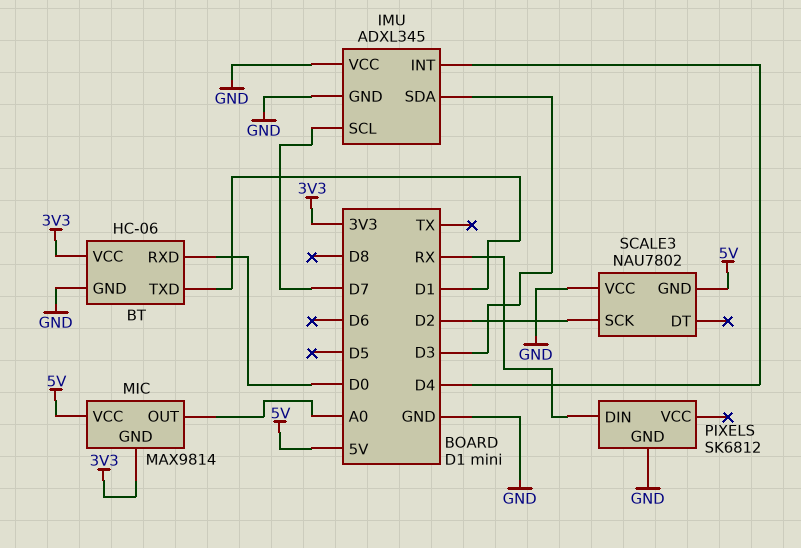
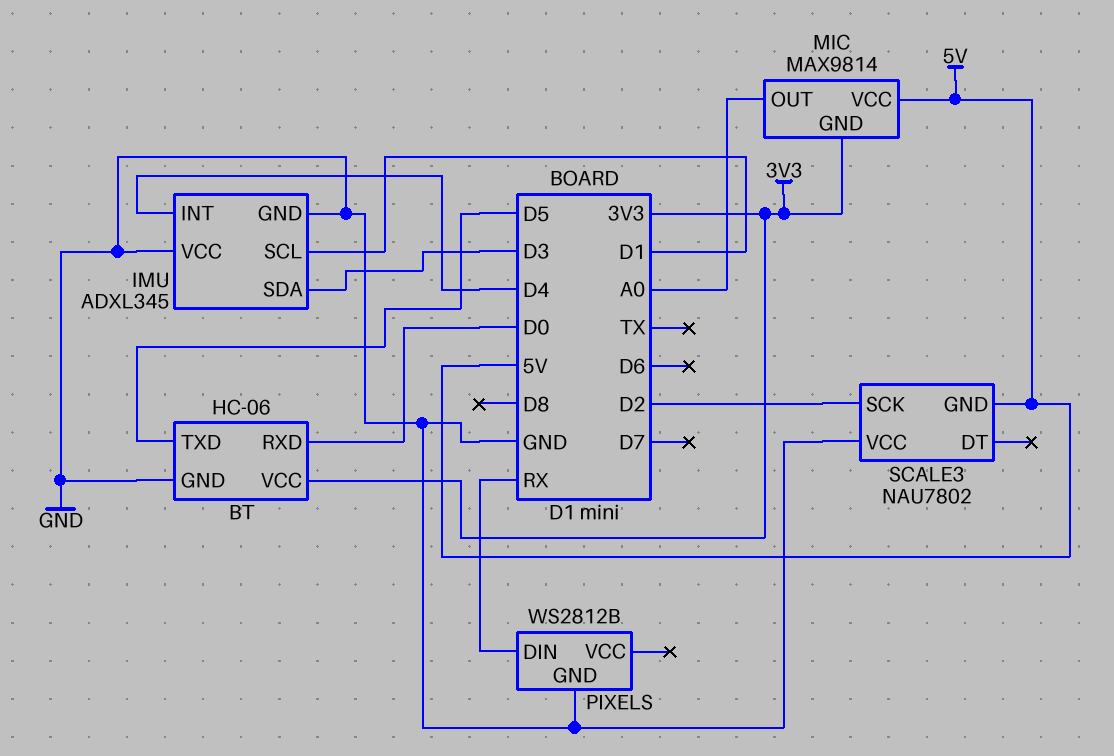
BT pin TXD: D1 -> D5
IMU pin SCL: D7 -> D1
PIXELS: SK6812 -> WS2812B

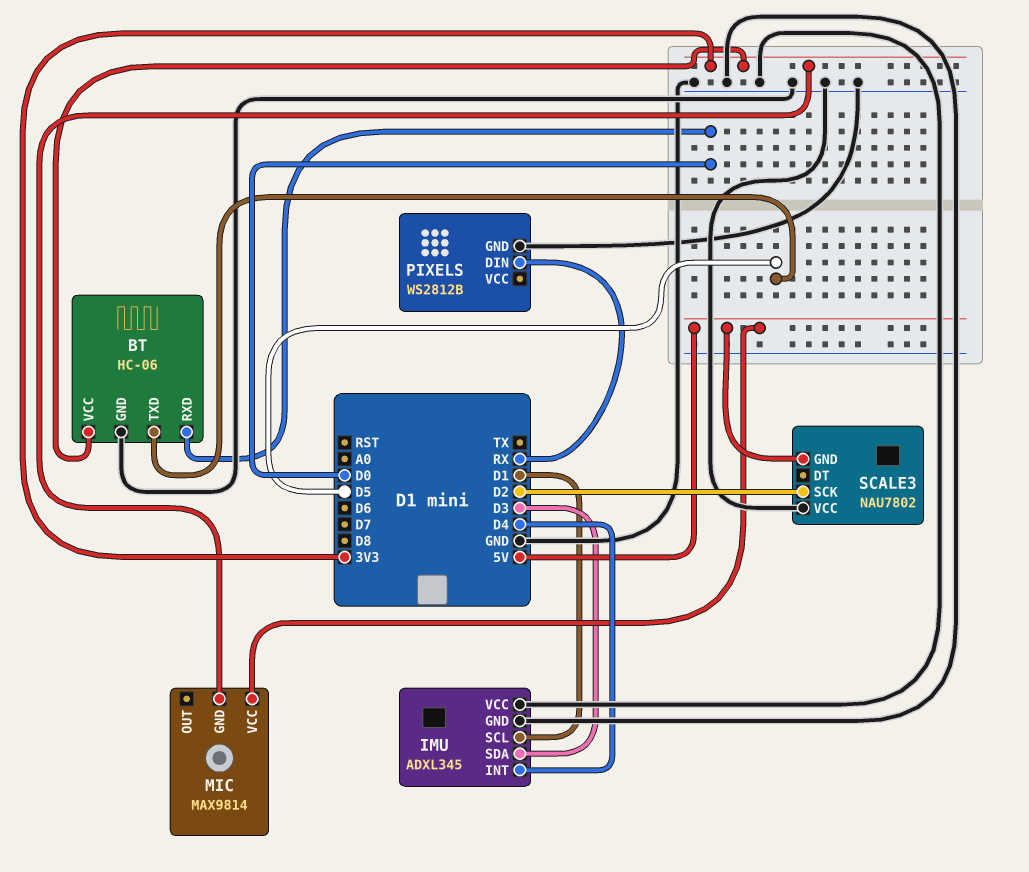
MIC pin OUT: A0 -> none

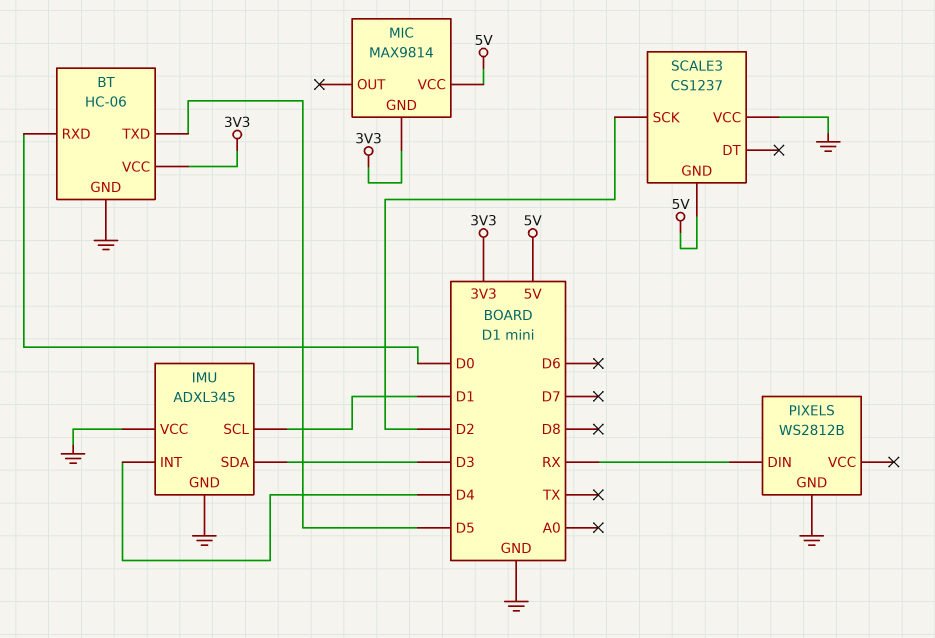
SCALE3: NAU7802 -> CS1237

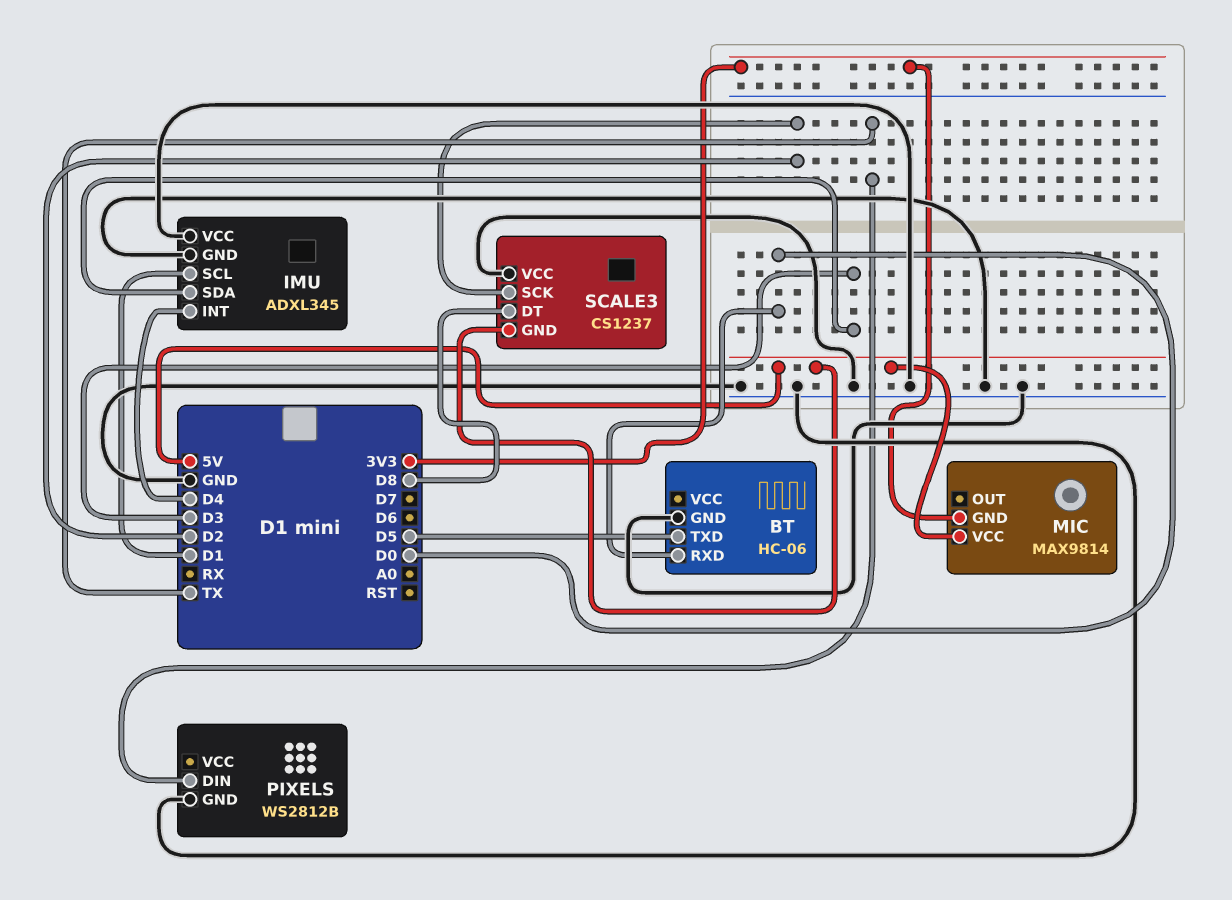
BT pin VCC: 3V3 -> none
PIXELS pin DIN: RX -> TX
SCALE3 pin DT: none -> D8

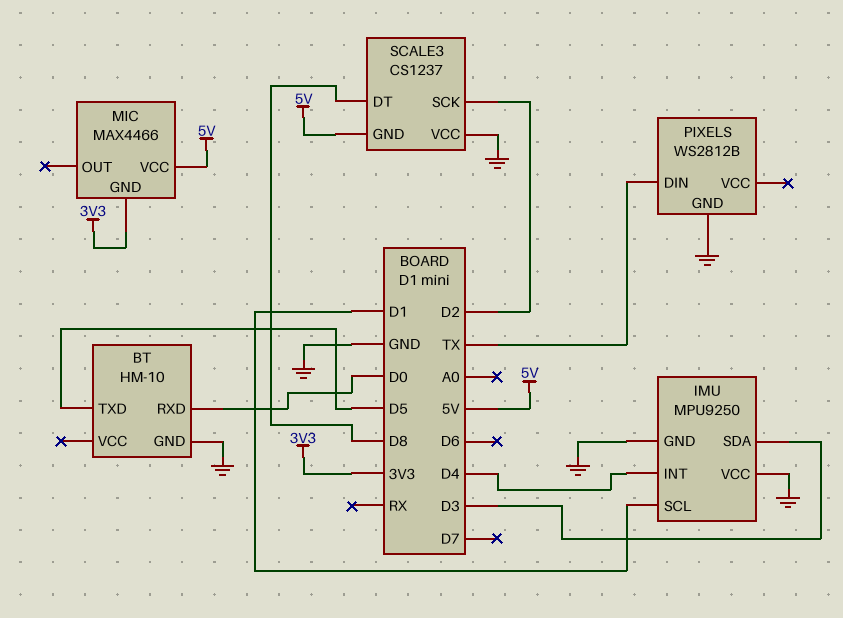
BT: HC-06 -> HM-10
IMU: ADXL345 -> MPU9250
MIC: MAX9814 -> MAX4466

